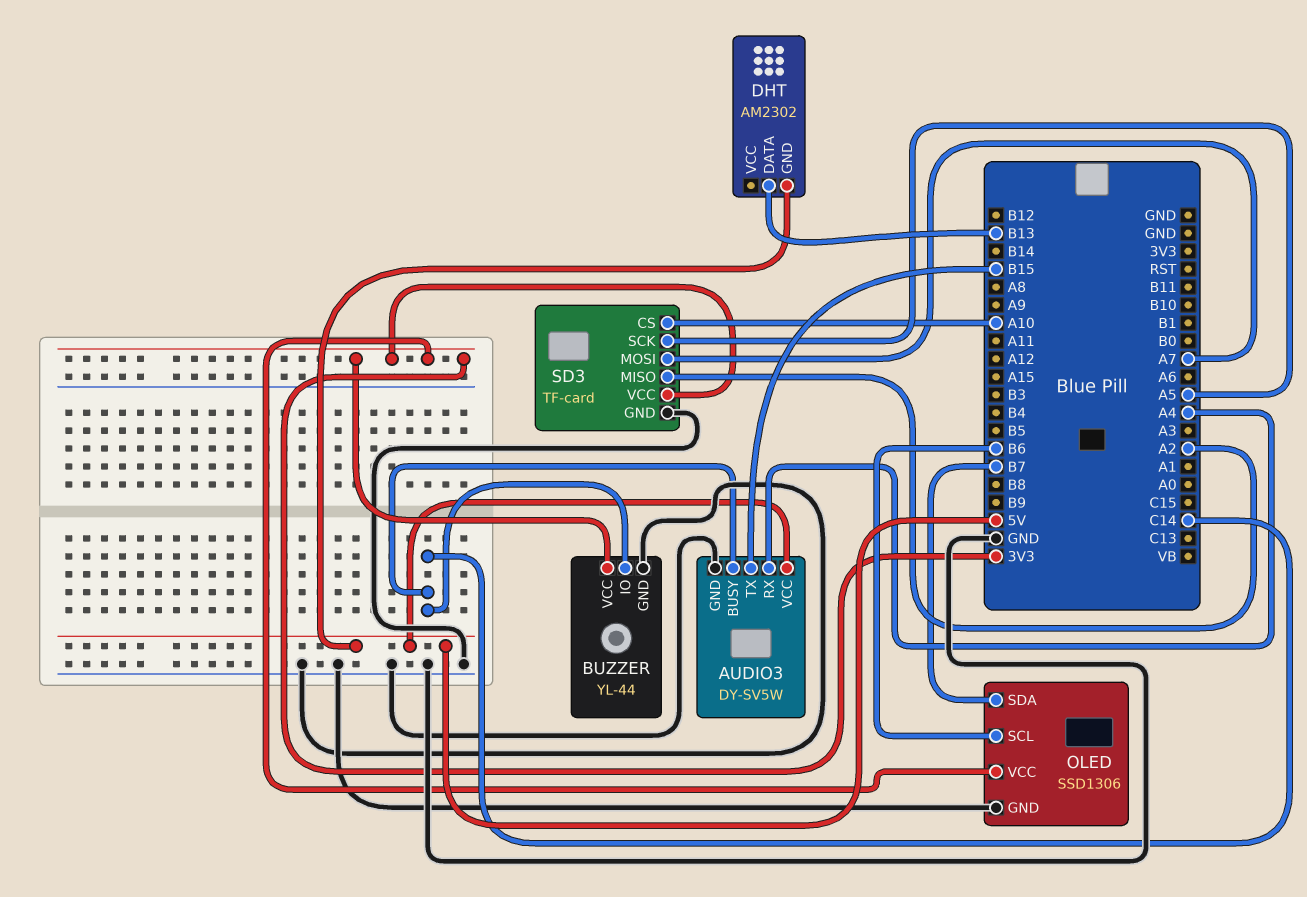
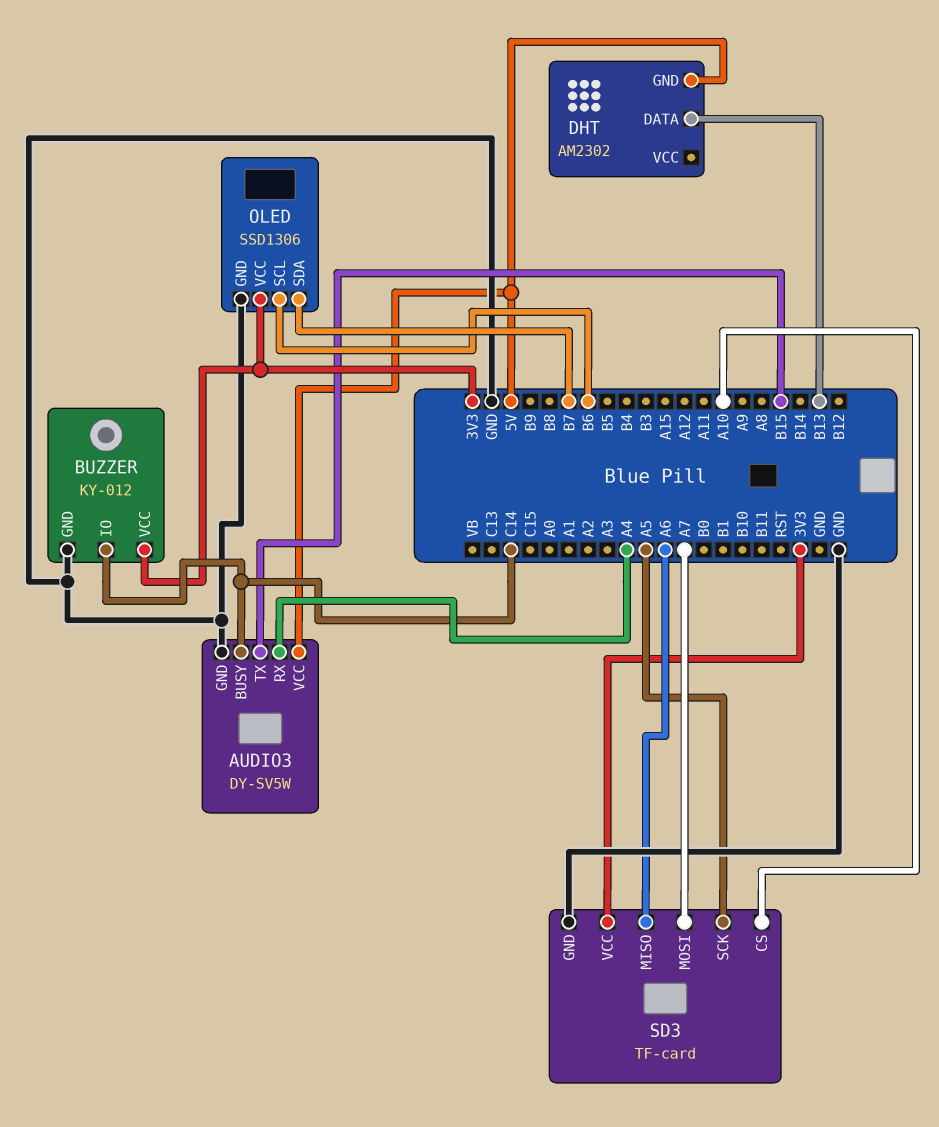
BUZZER: YL-44 -> KY-012
SD3 pin MISO: A2 -> A6

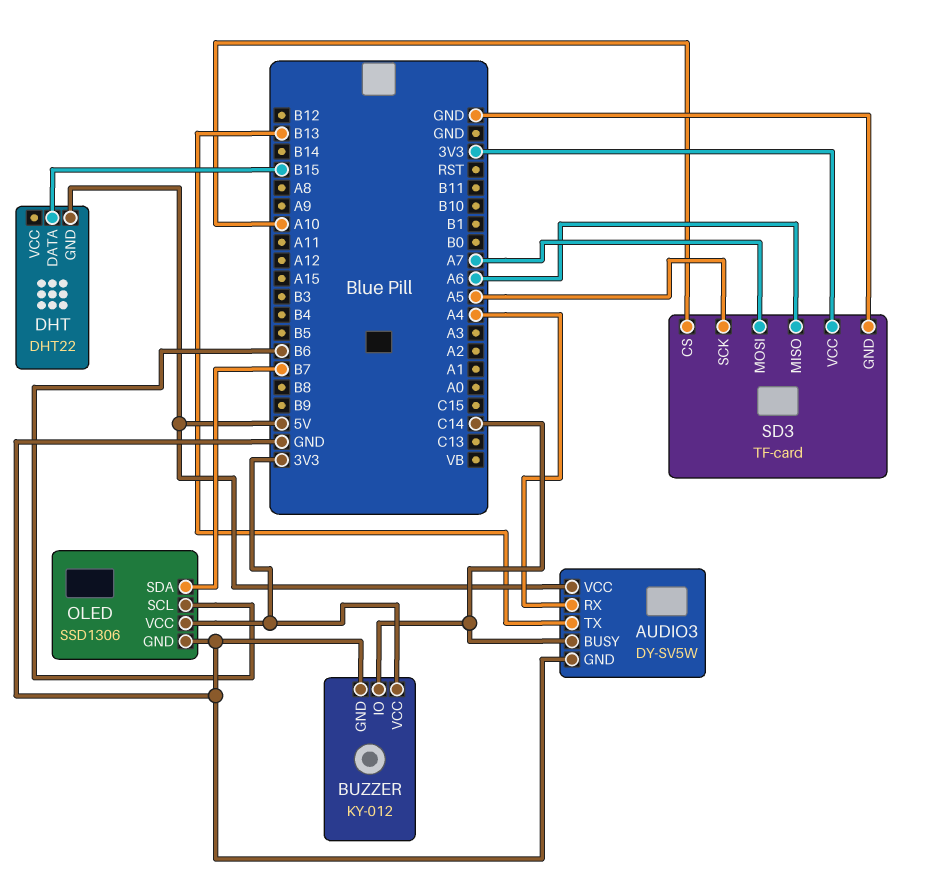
AUDIO3 pin TX: B15 -> B13
DHT: AM2302 -> DHT22
DHT pin DATA: B13 -> B15

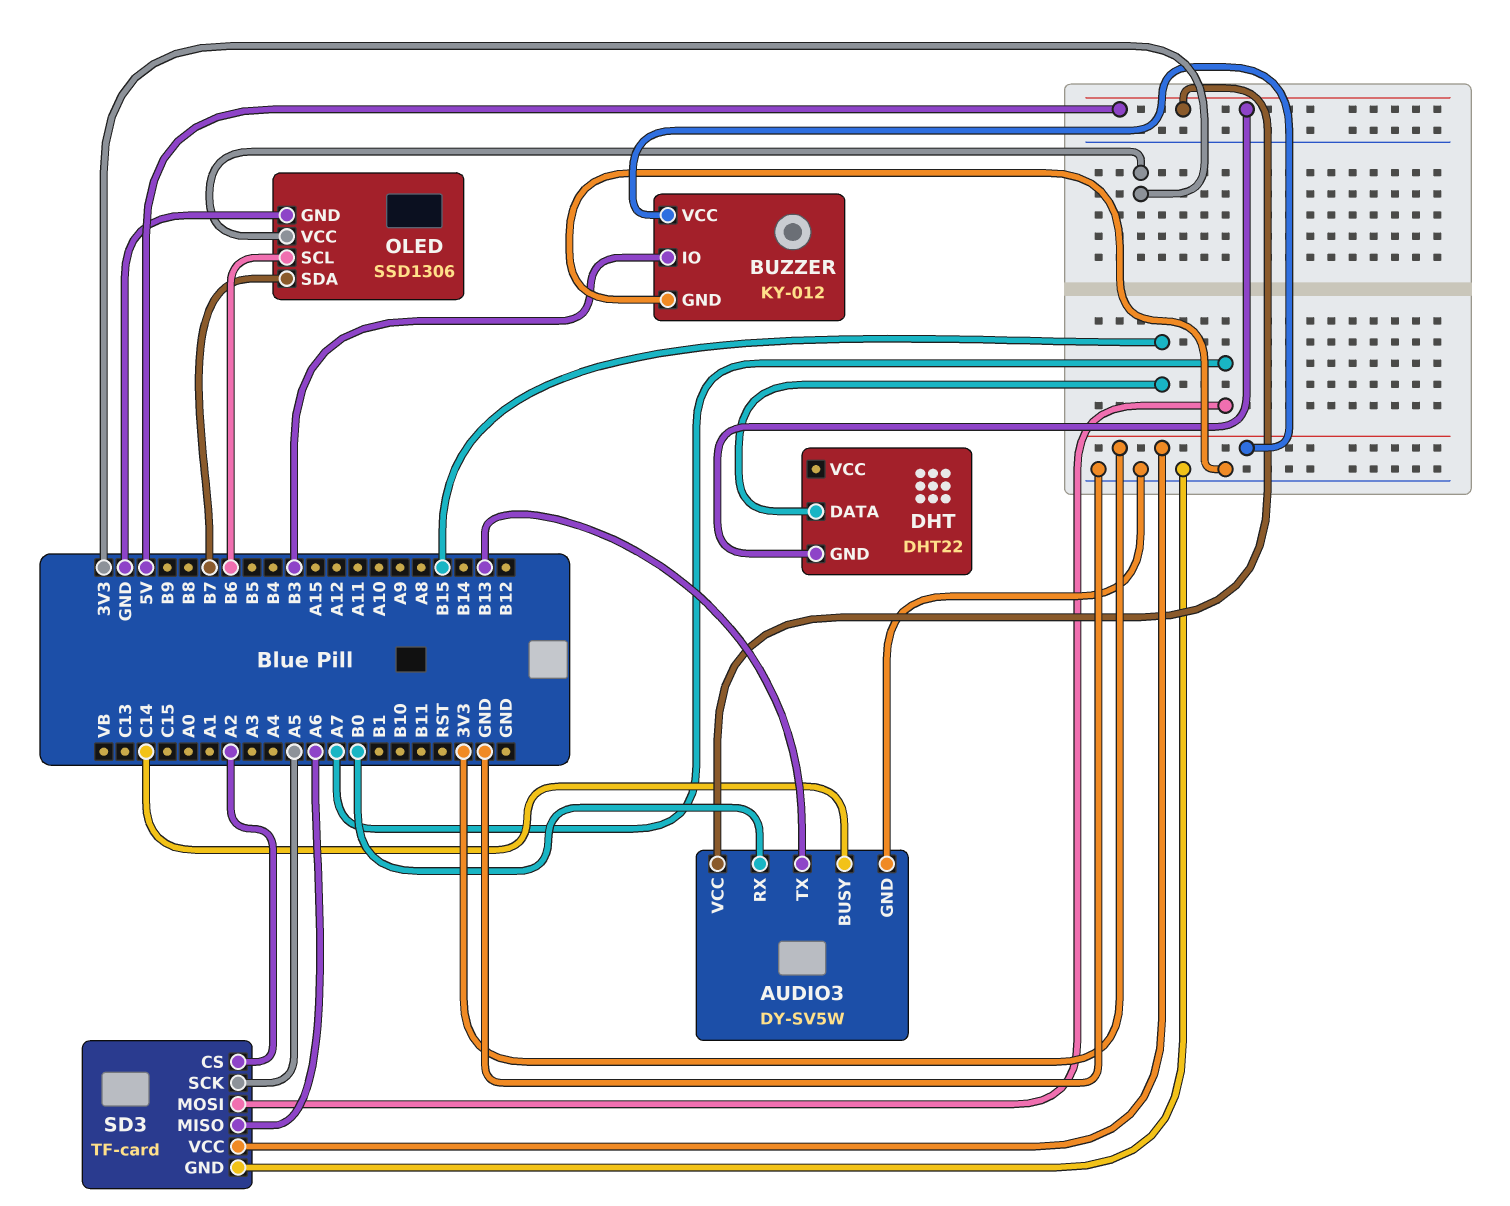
AUDIO3 pin RX: A4 -> B0
BUZZER pin IO: C14 -> B3
SD3 pin CS: A10 -> A2

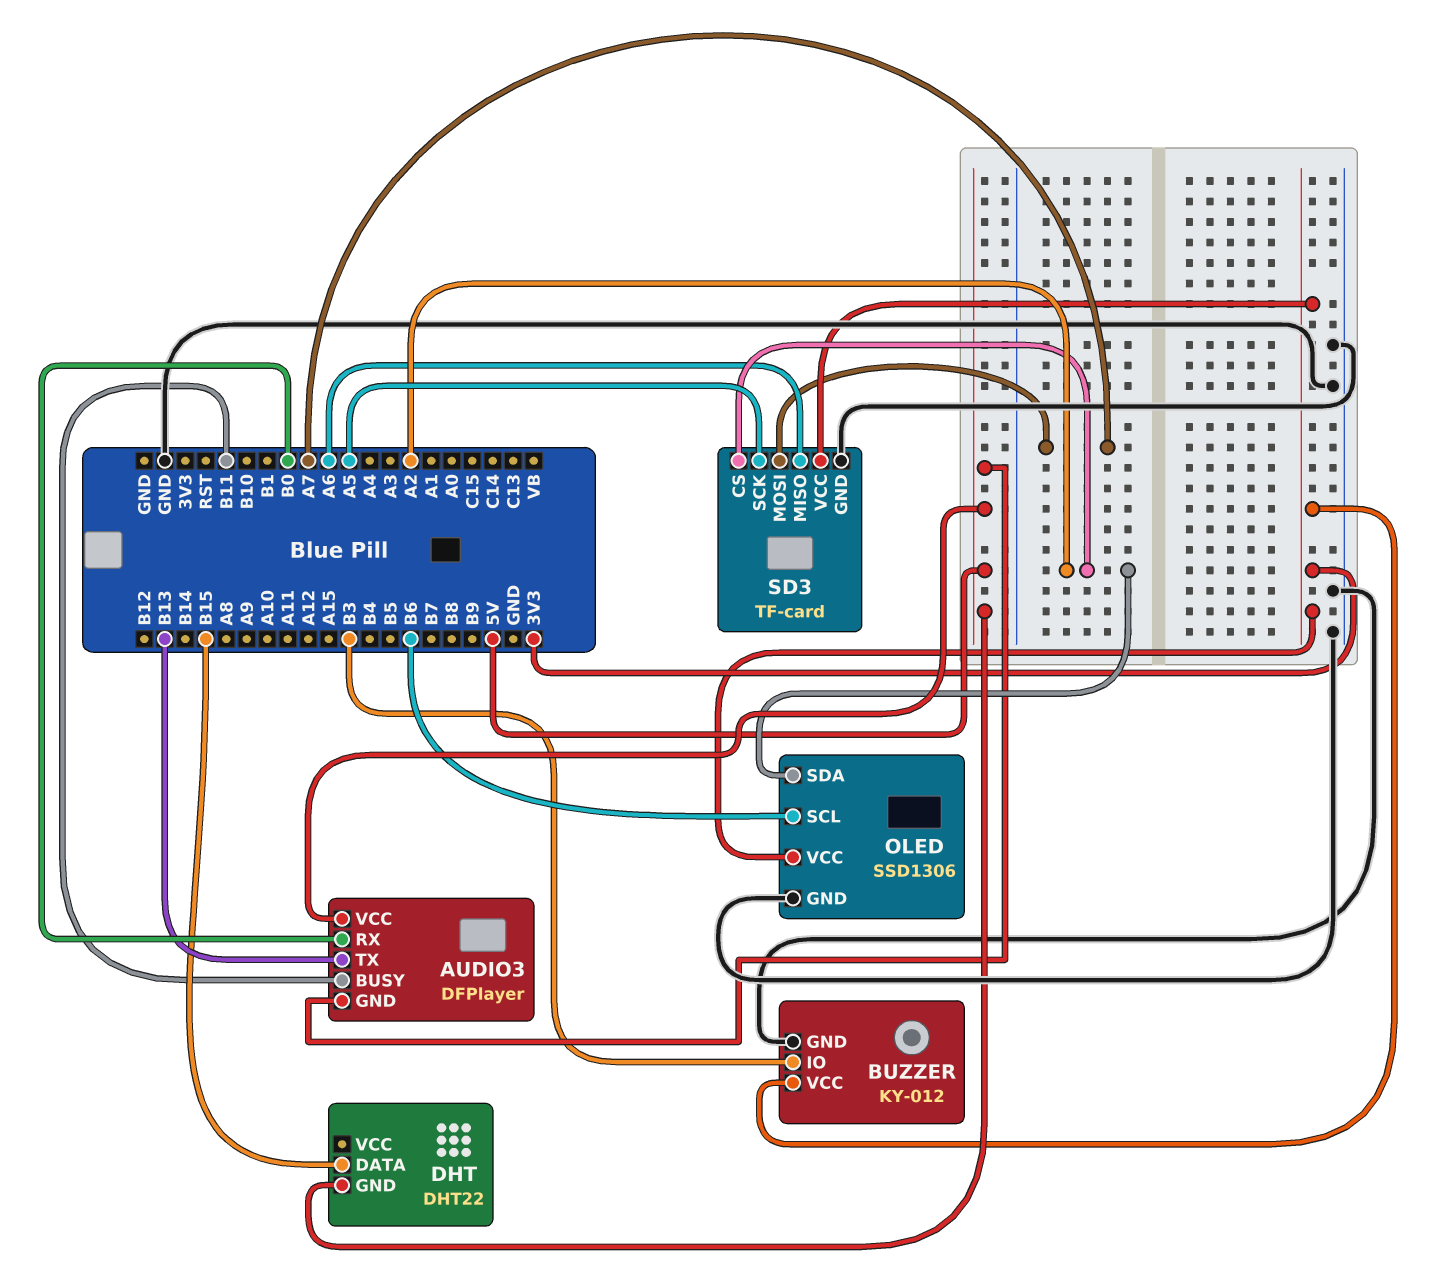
AUDIO3: DY-SV5W -> DFPlayer
AUDIO3 pin BUSY: C14 -> B11
AUDIO3 pin GND: GND -> 5V
OLED pin SDA: B7 -> A2

